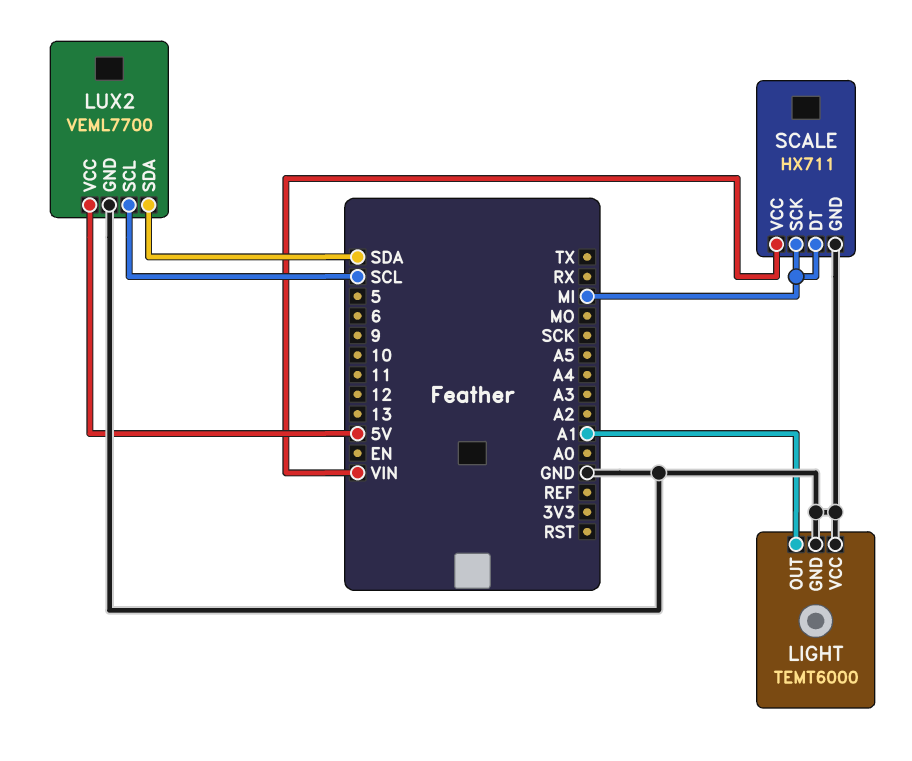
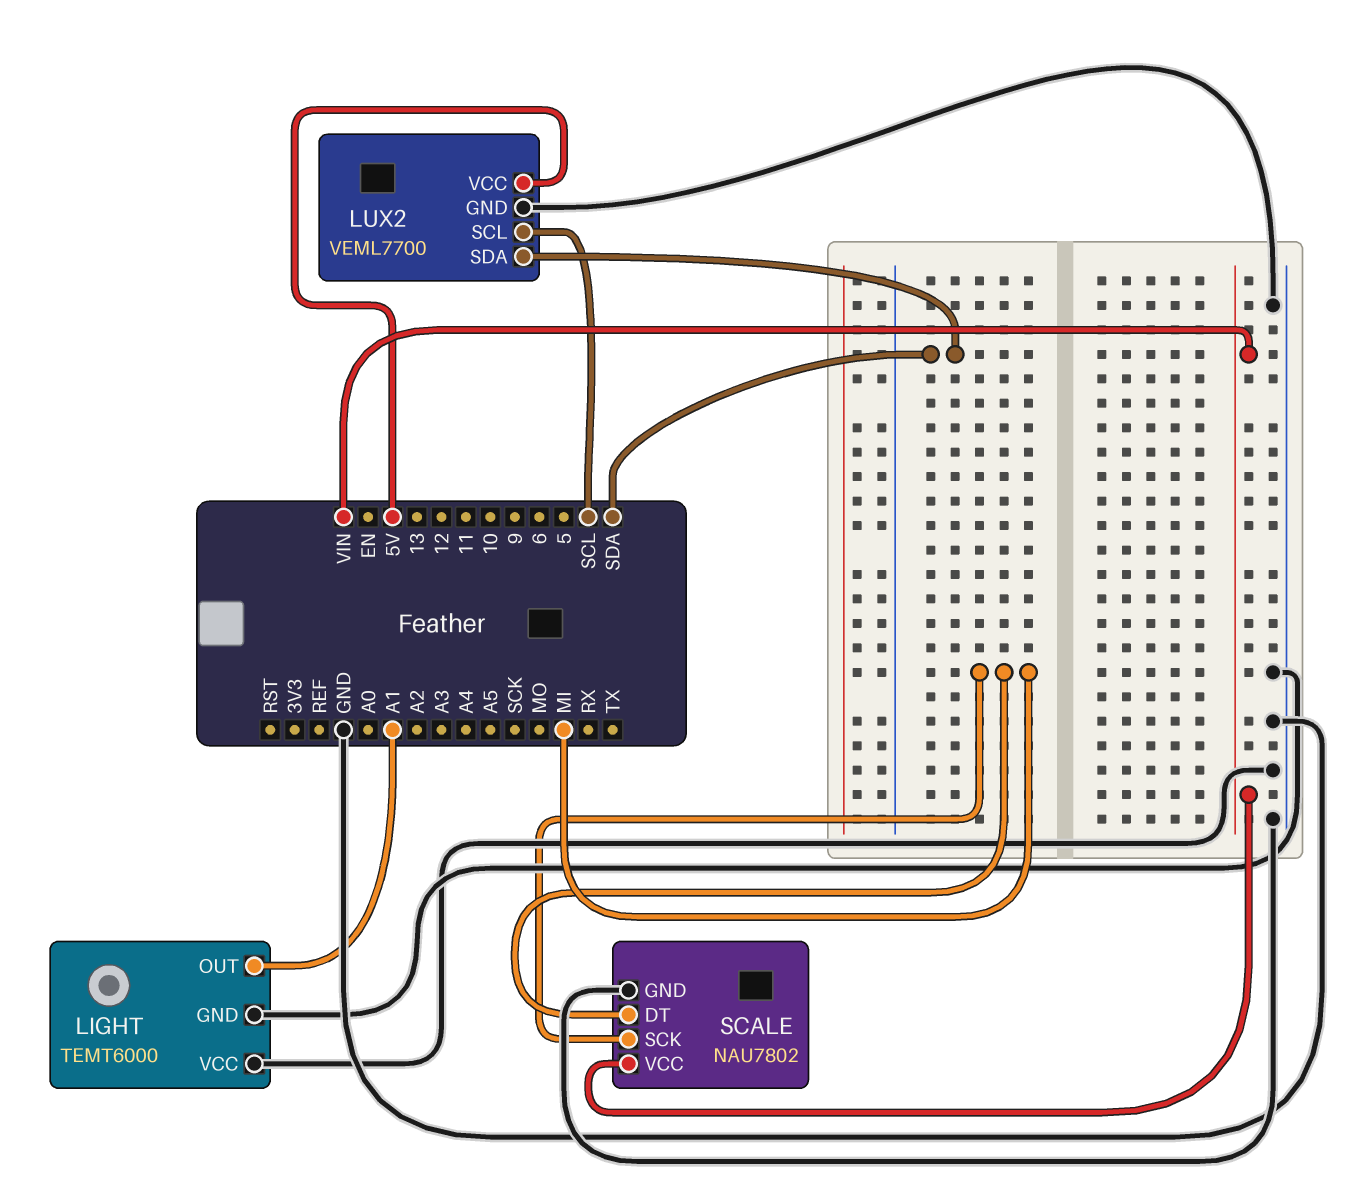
SCALE: HX711 -> NAU7802

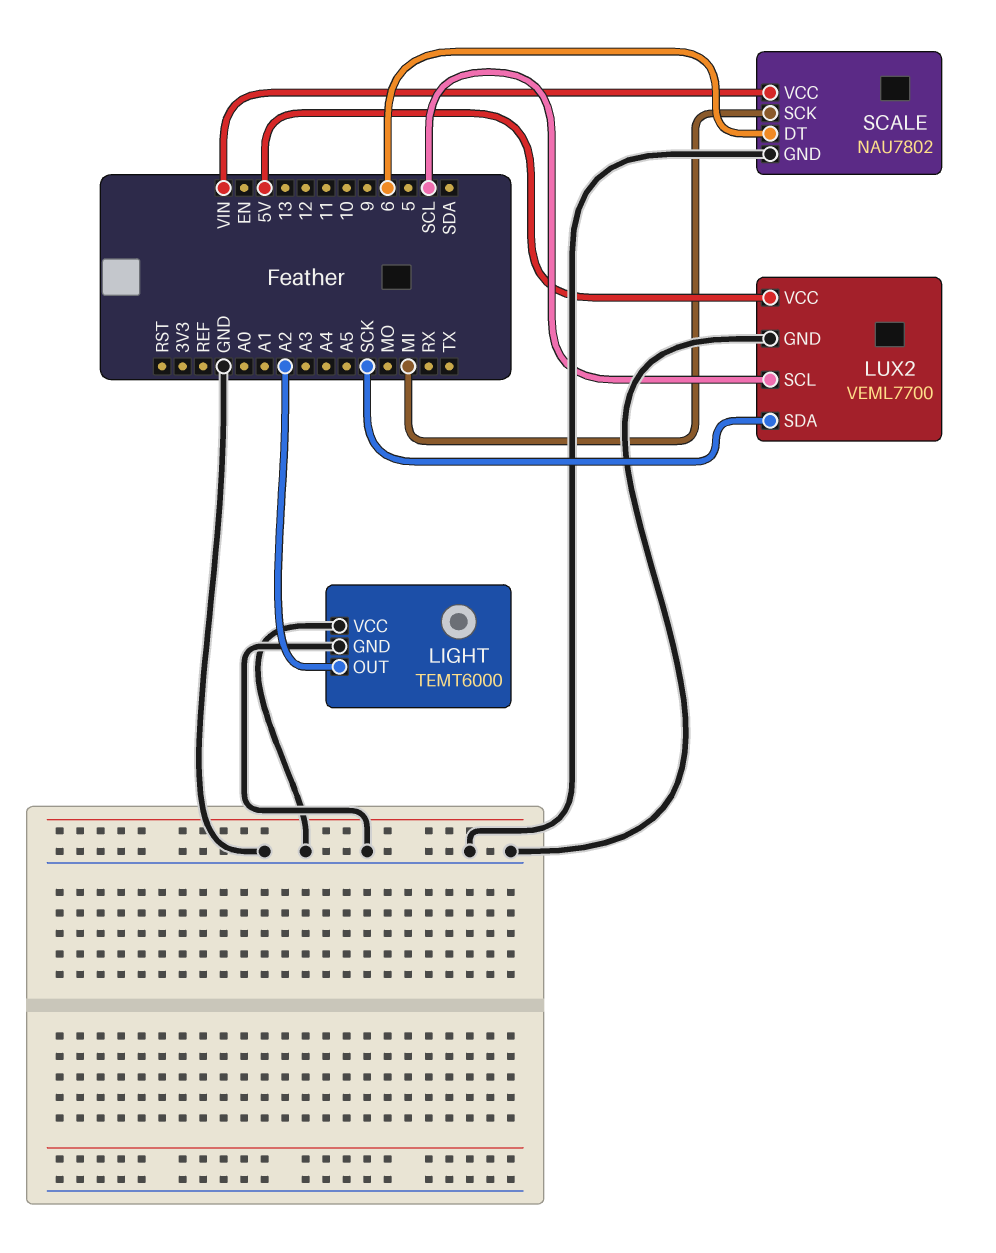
LIGHT pin OUT: A1 -> A2
LUX2 pin SDA: SDA -> SCK
SCALE pin DT: MI -> 6

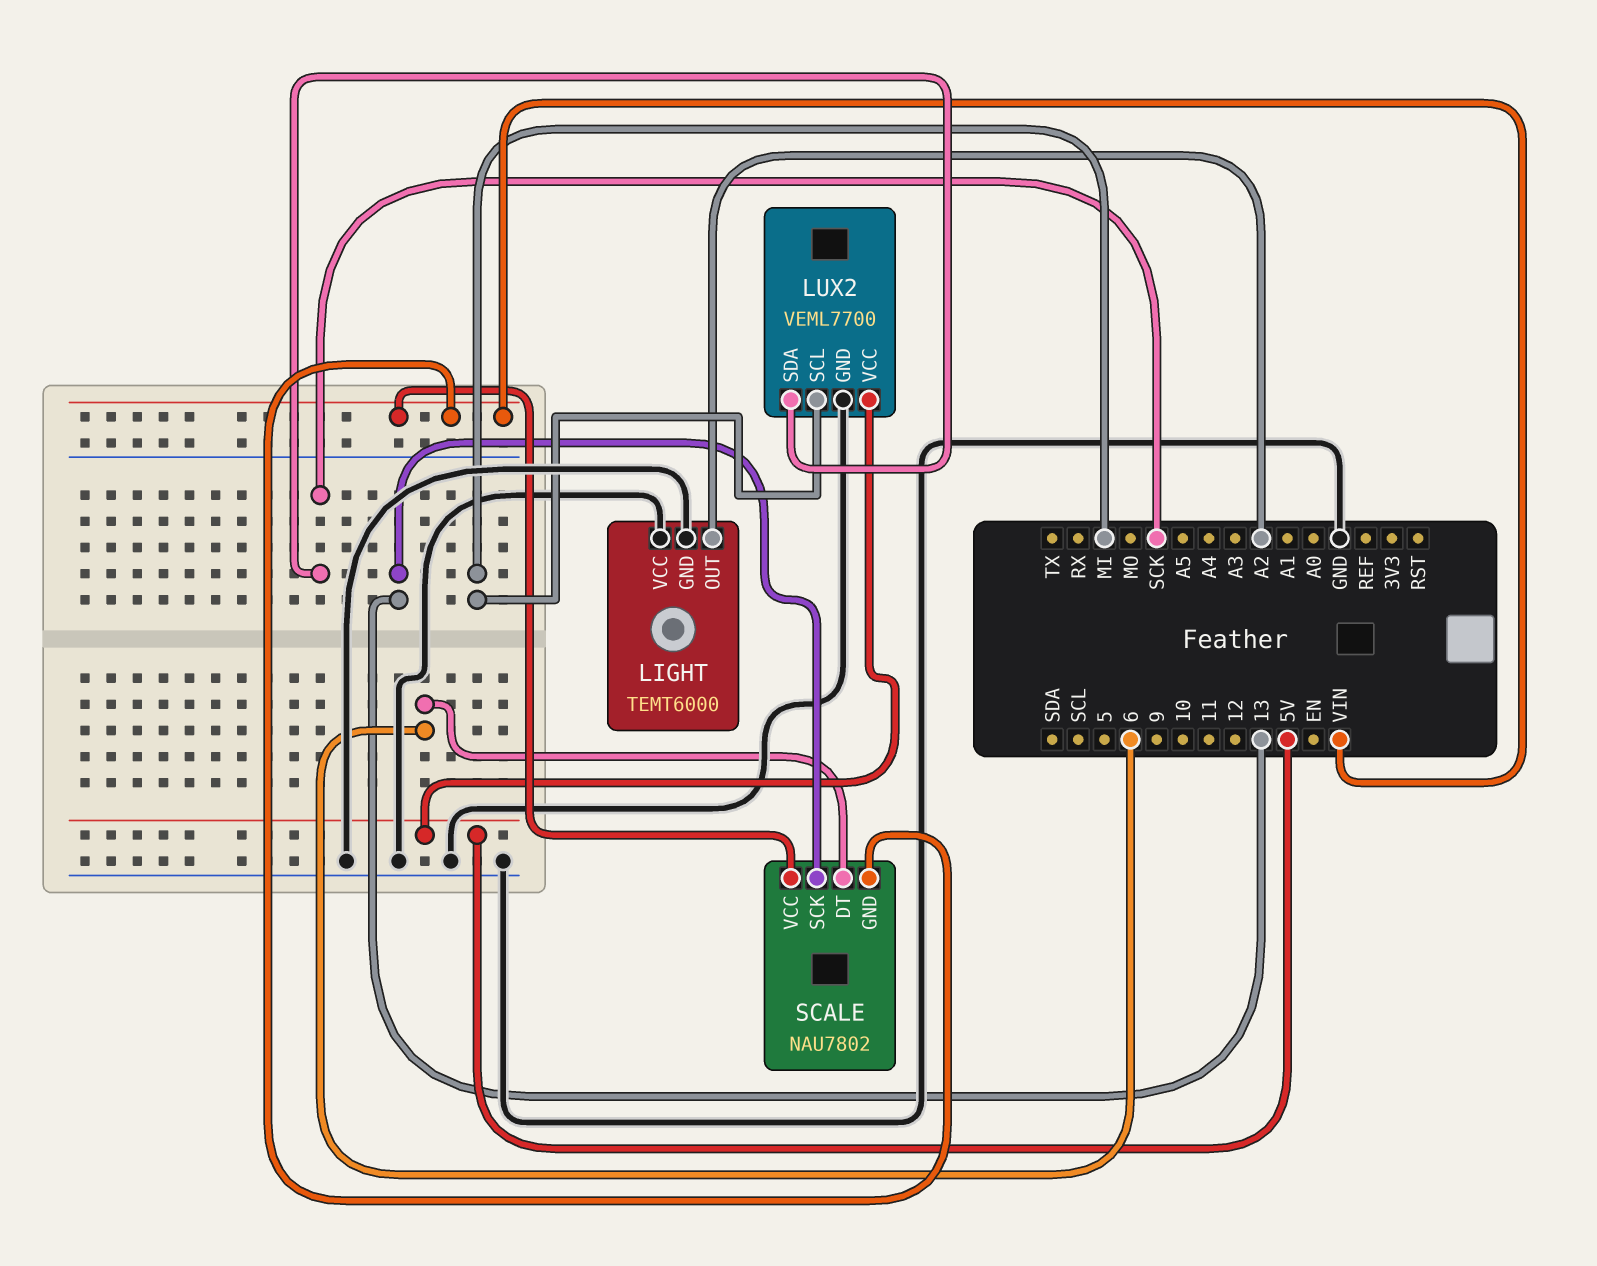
LUX2 pin SCL: SCL -> MI
SCALE pin GND: GND -> VIN
SCALE pin SCK: MI -> 13

